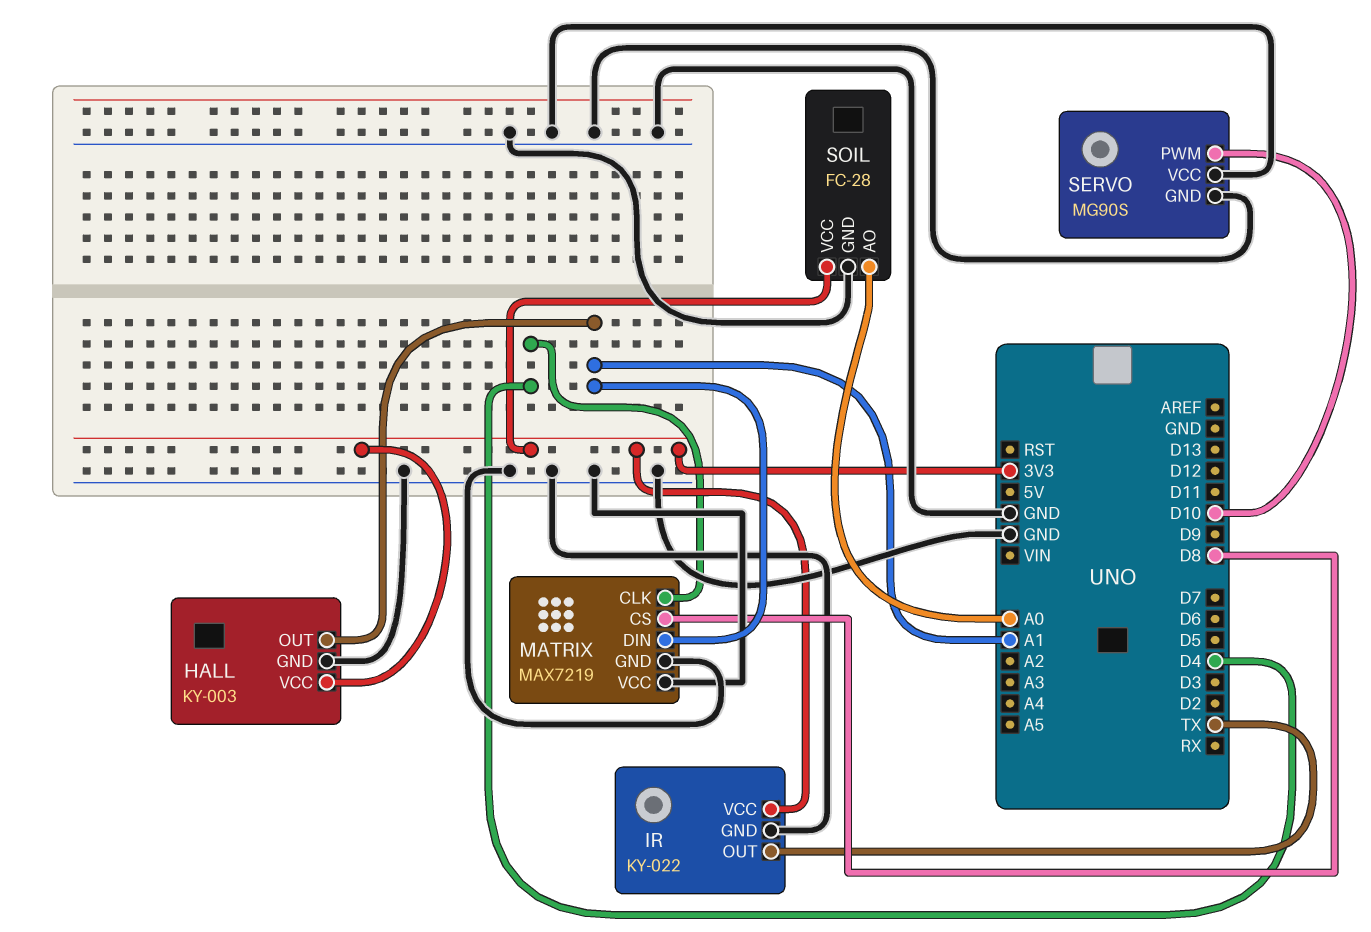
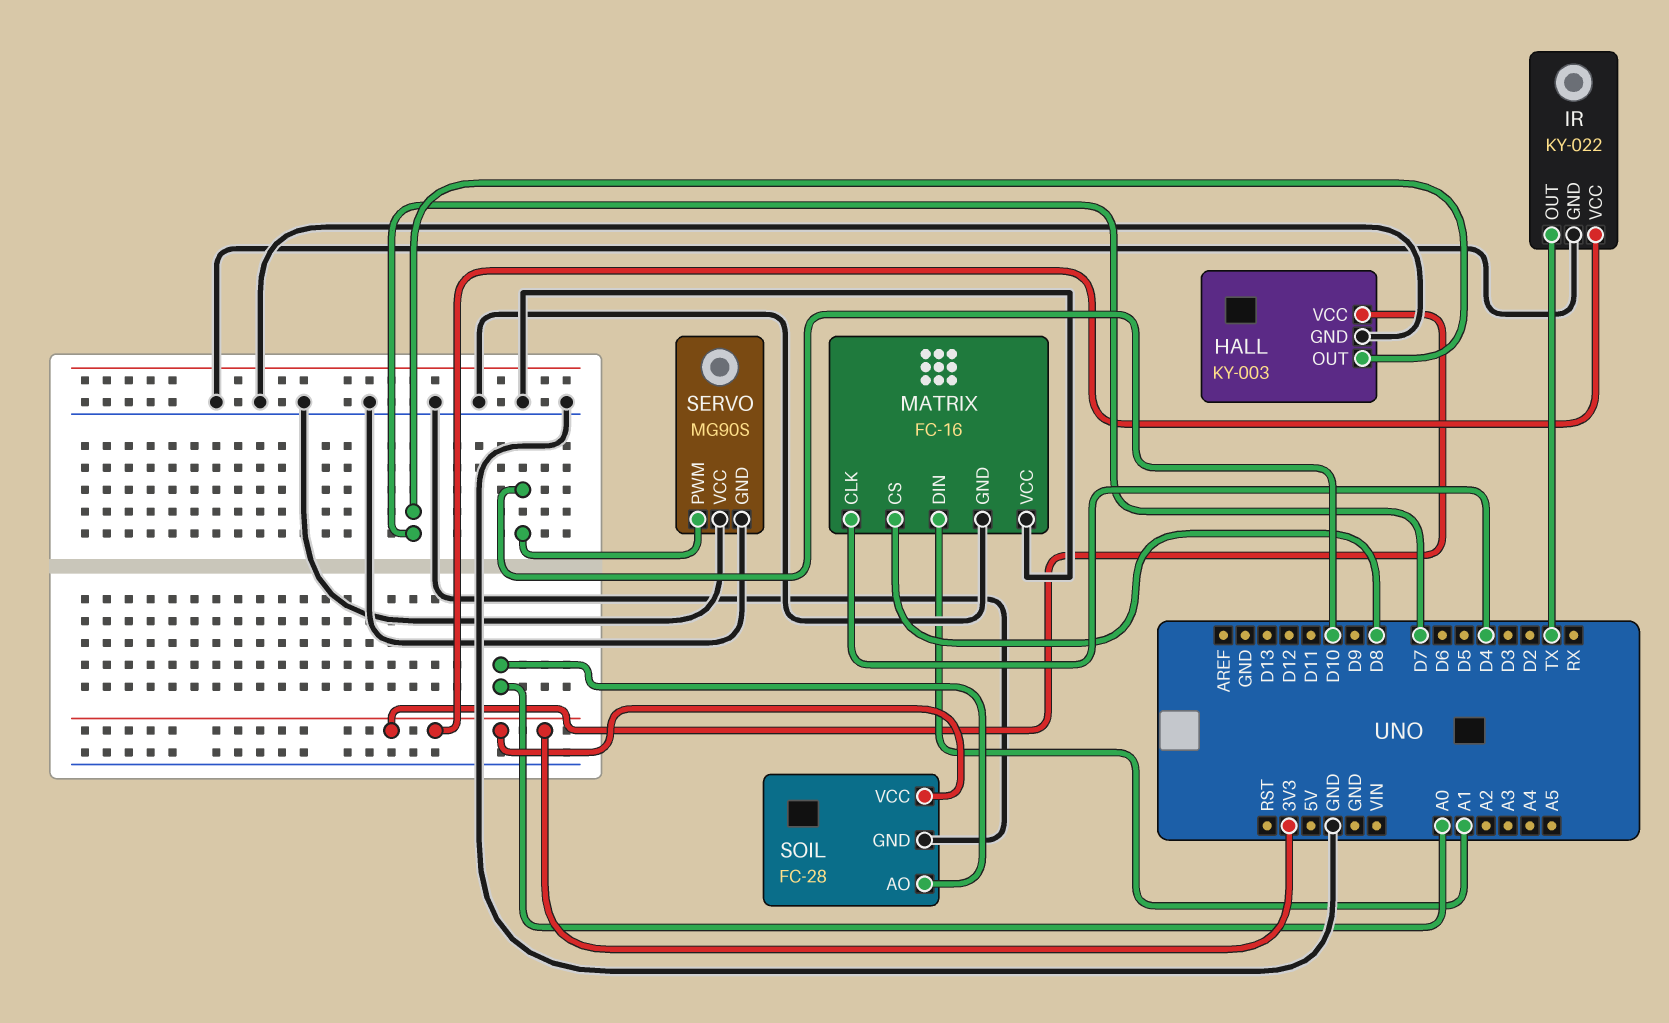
HALL pin OUT: A1 -> D7
MATRIX: MAX7219 -> FC-16

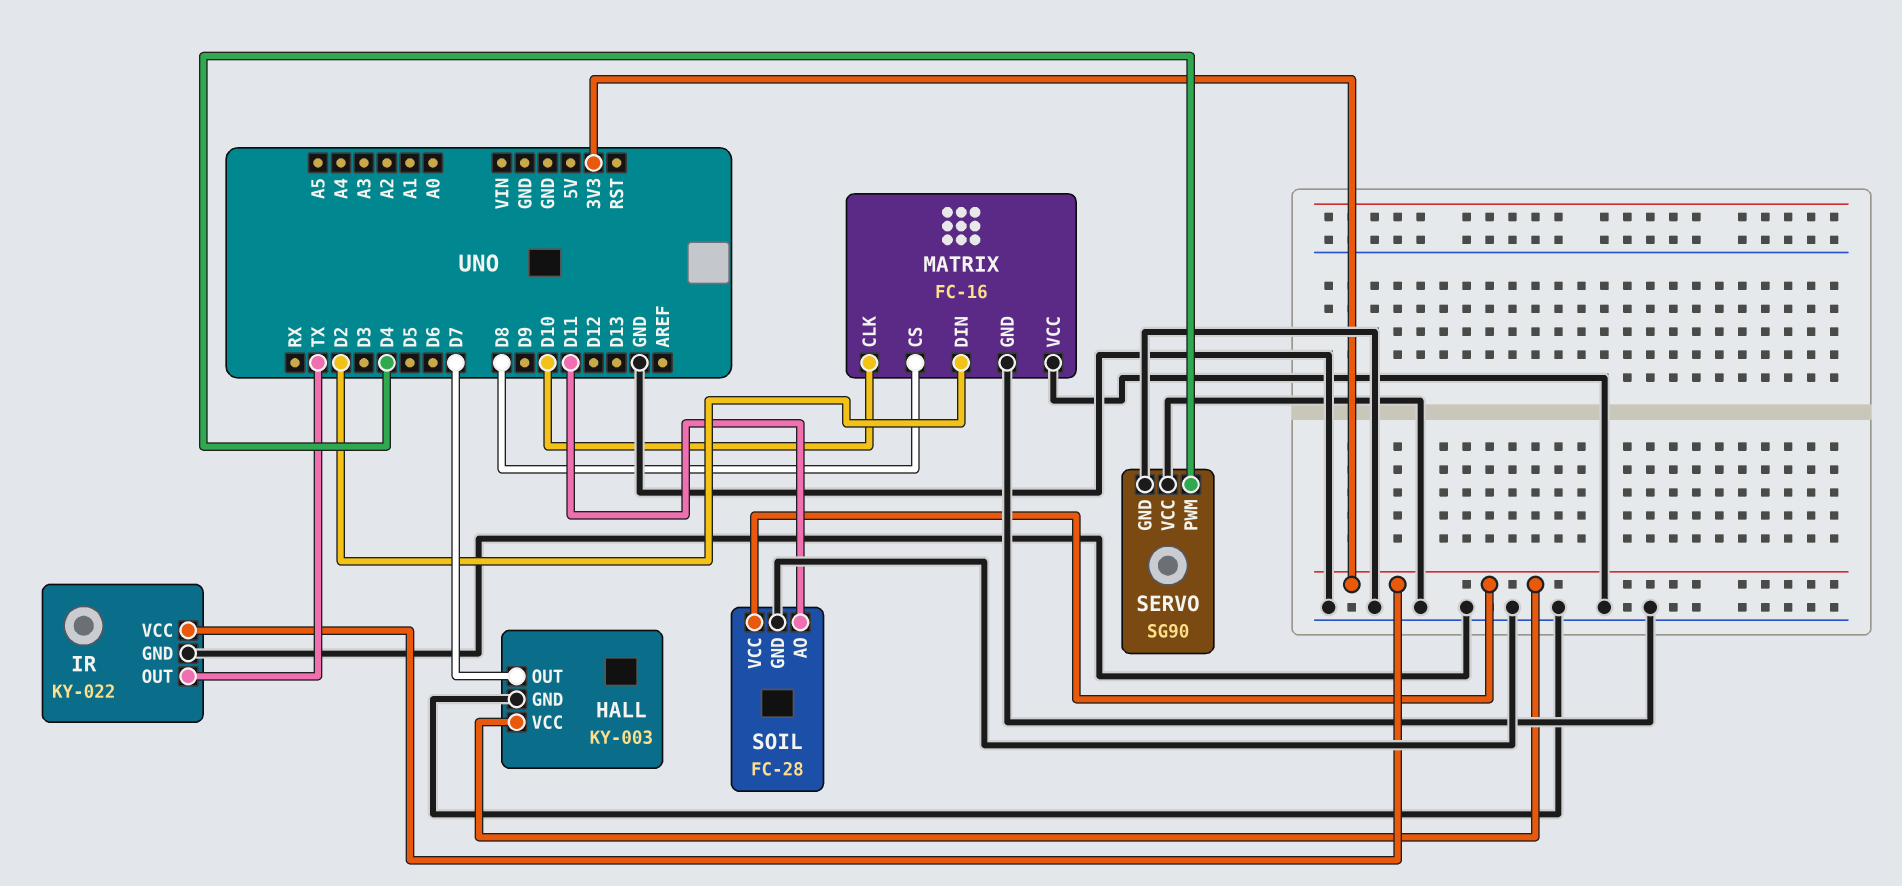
MATRIX pin CLK: D4 -> D10
MATRIX pin DIN: A1 -> D2
SERVO: MG90S -> SG90
SERVO pin PWM: D10 -> D4
SOIL pin AO: A0 -> D11

